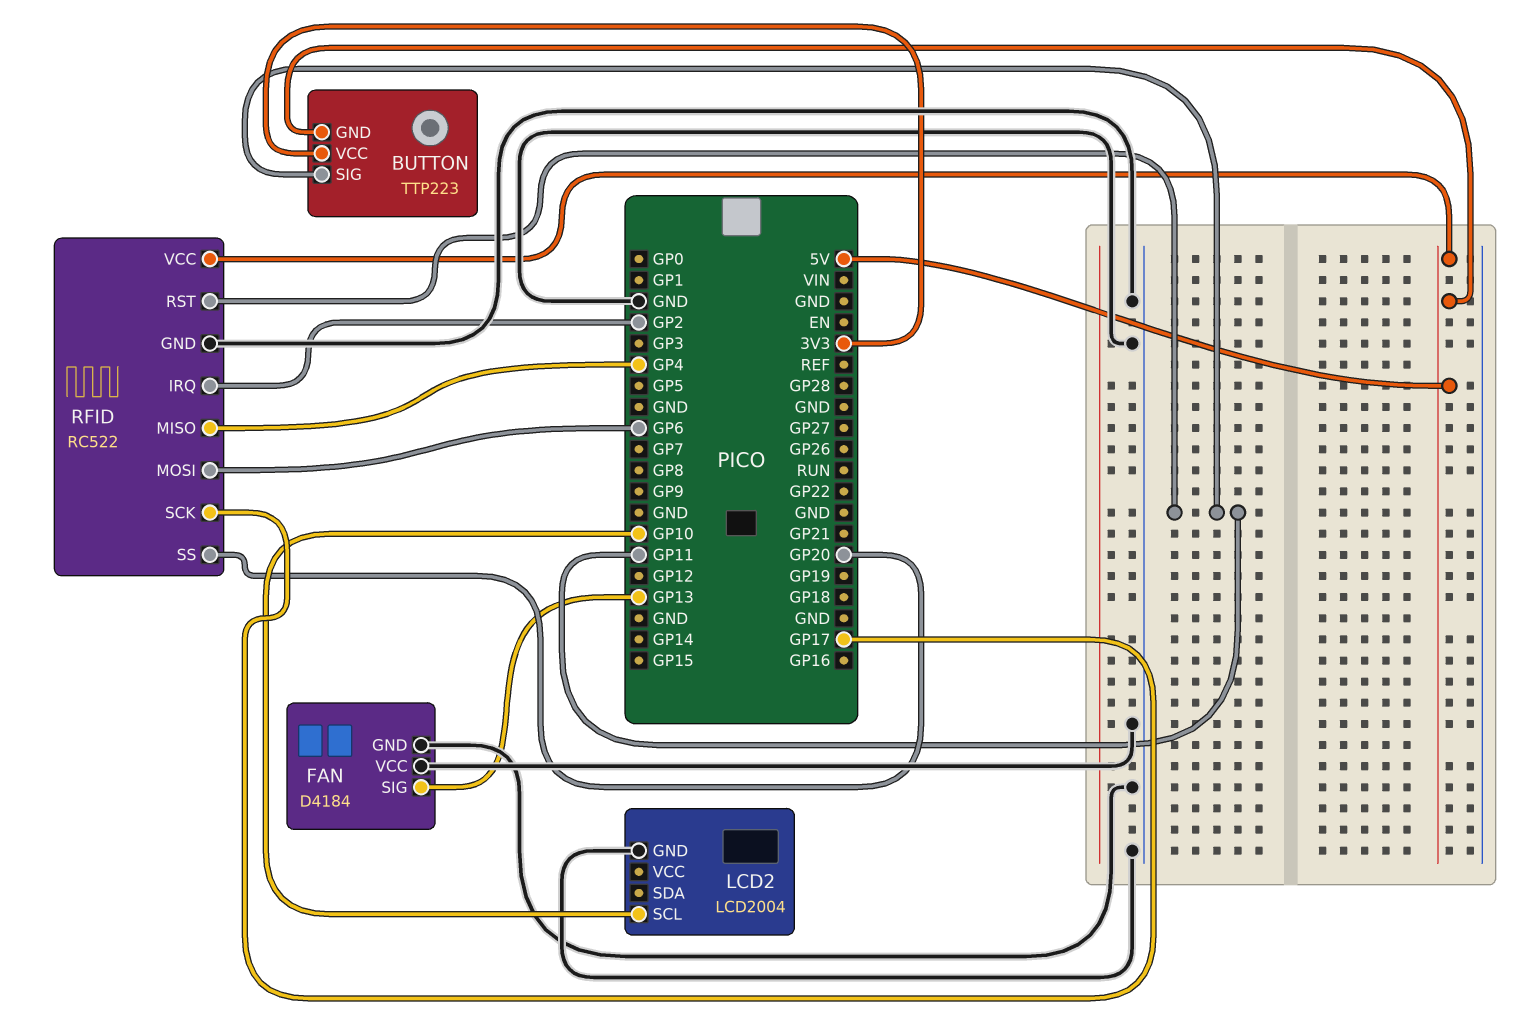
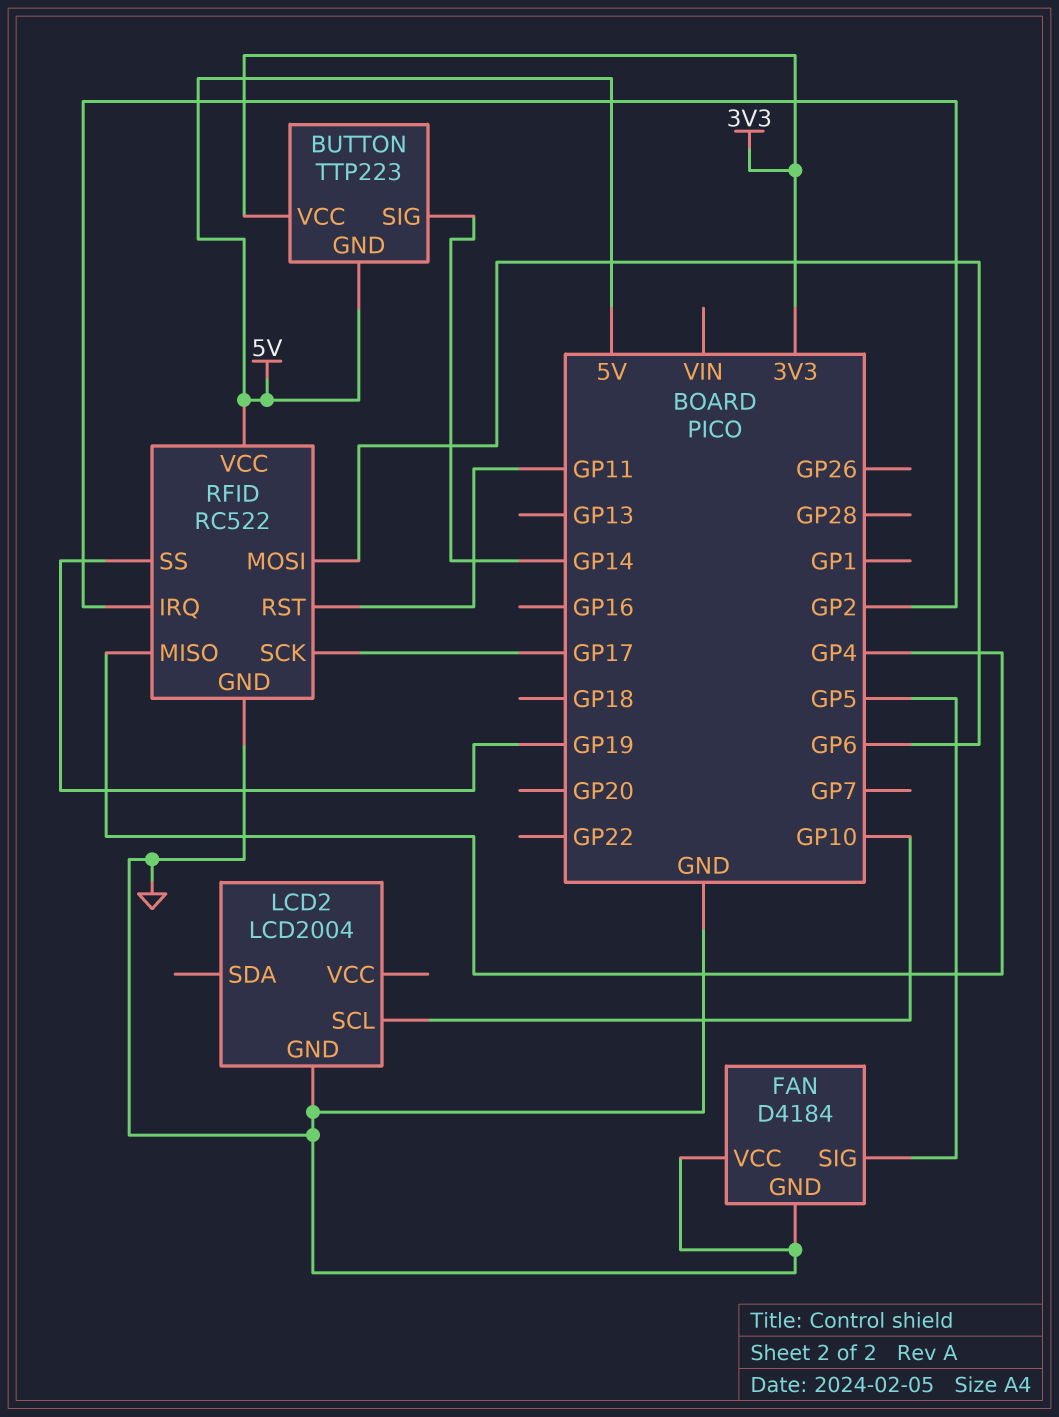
BUTTON pin SIG: GP11 -> GP14
FAN pin SIG: GP13 -> GP5
RFID pin SS: GP20 -> GP19

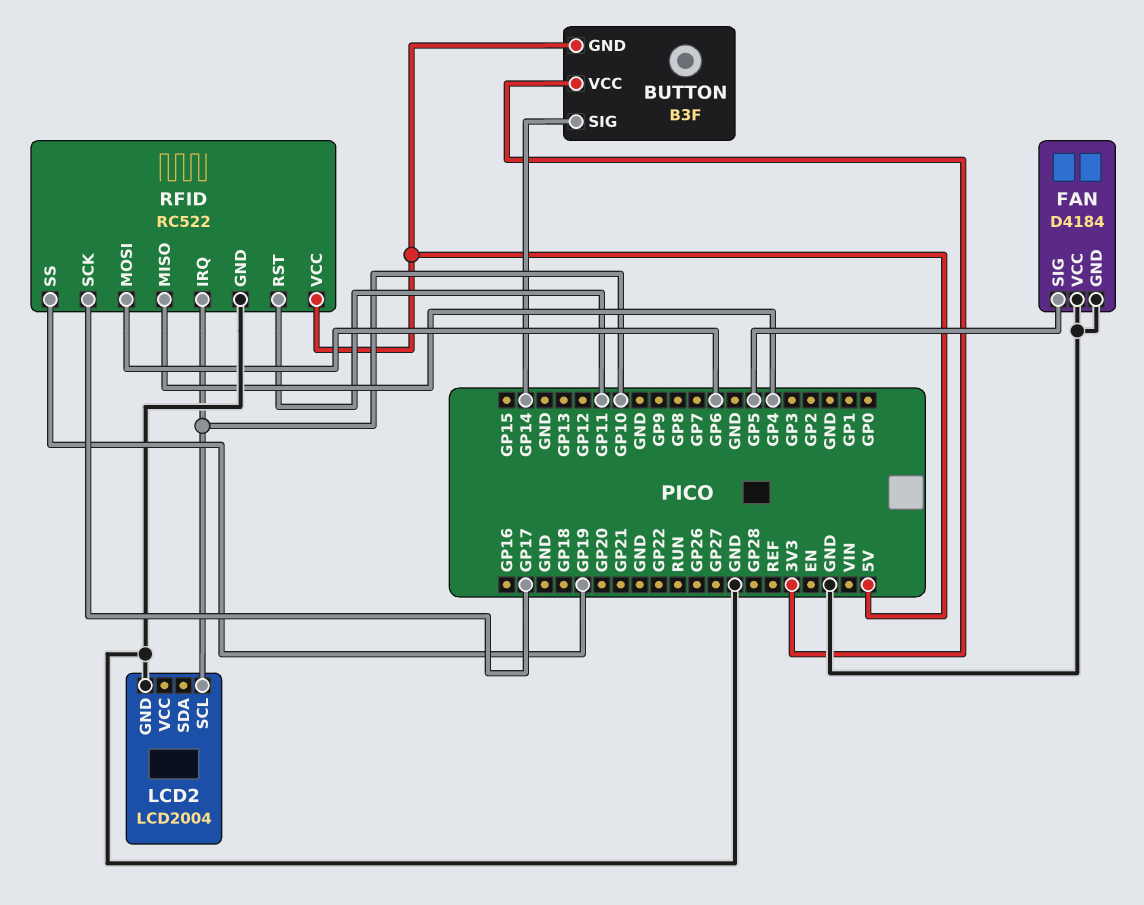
BUTTON: TTP223 -> B3F
RFID pin IRQ: GP2 -> GP10

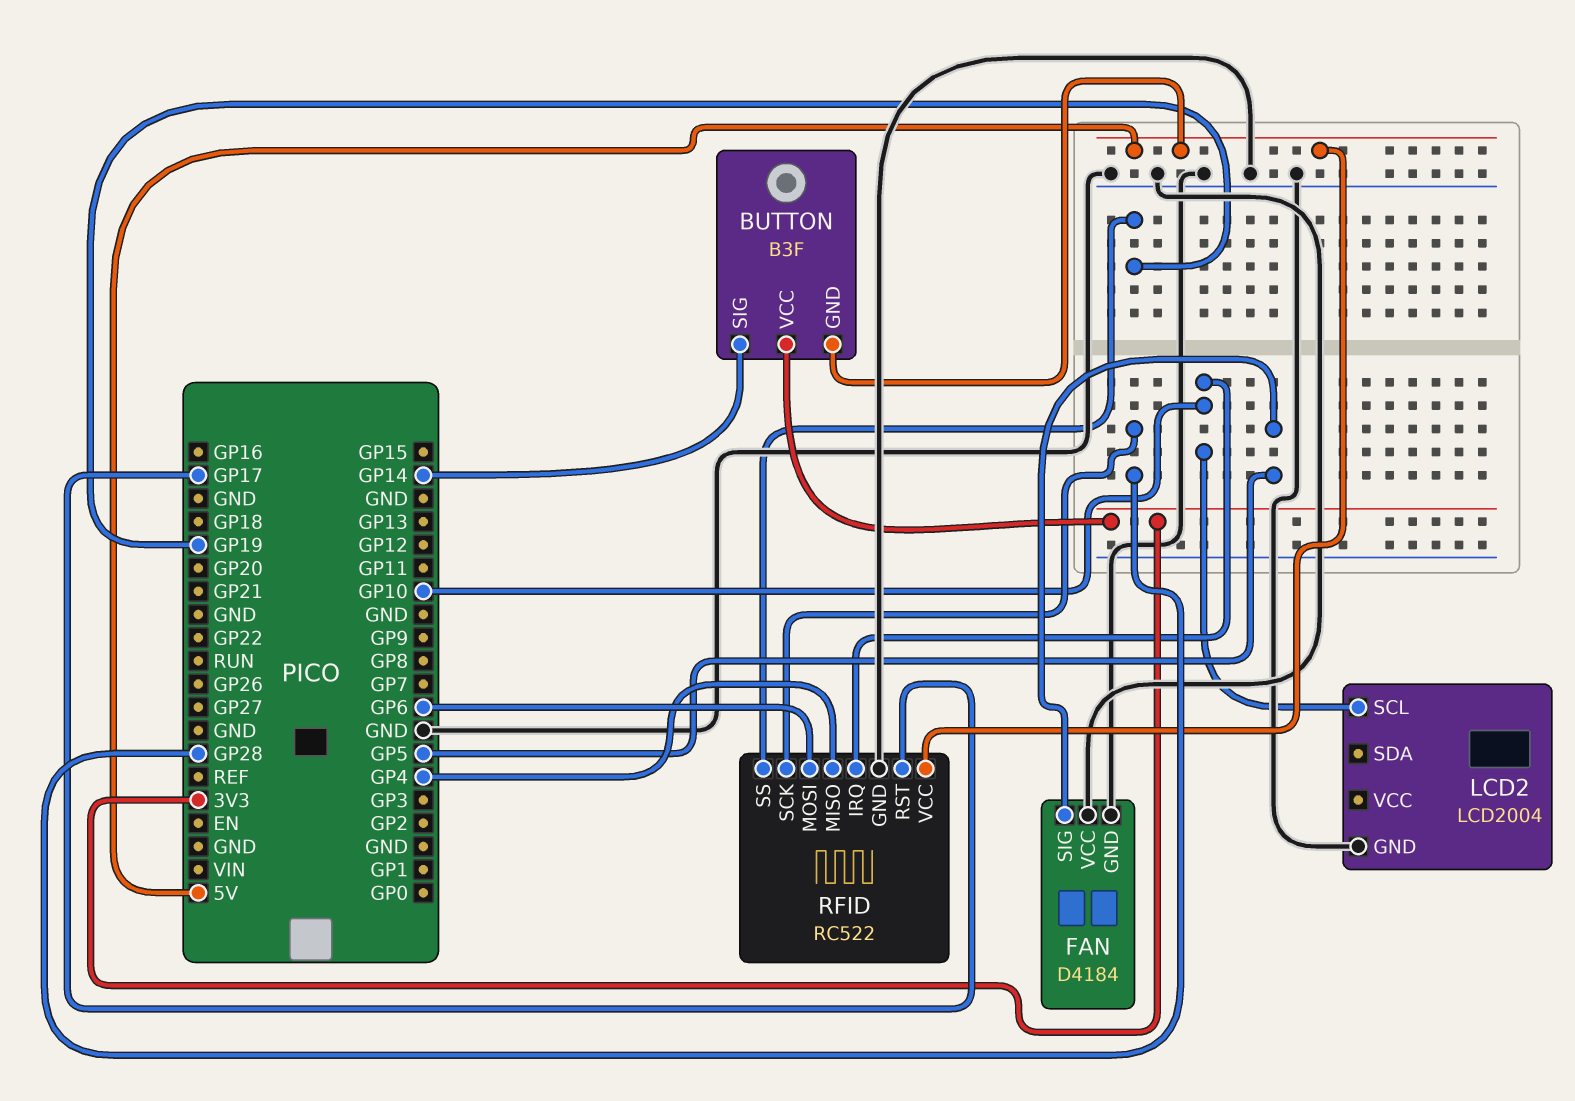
RFID pin RST: GP11 -> GP17
RFID pin SCK: GP17 -> GP28

